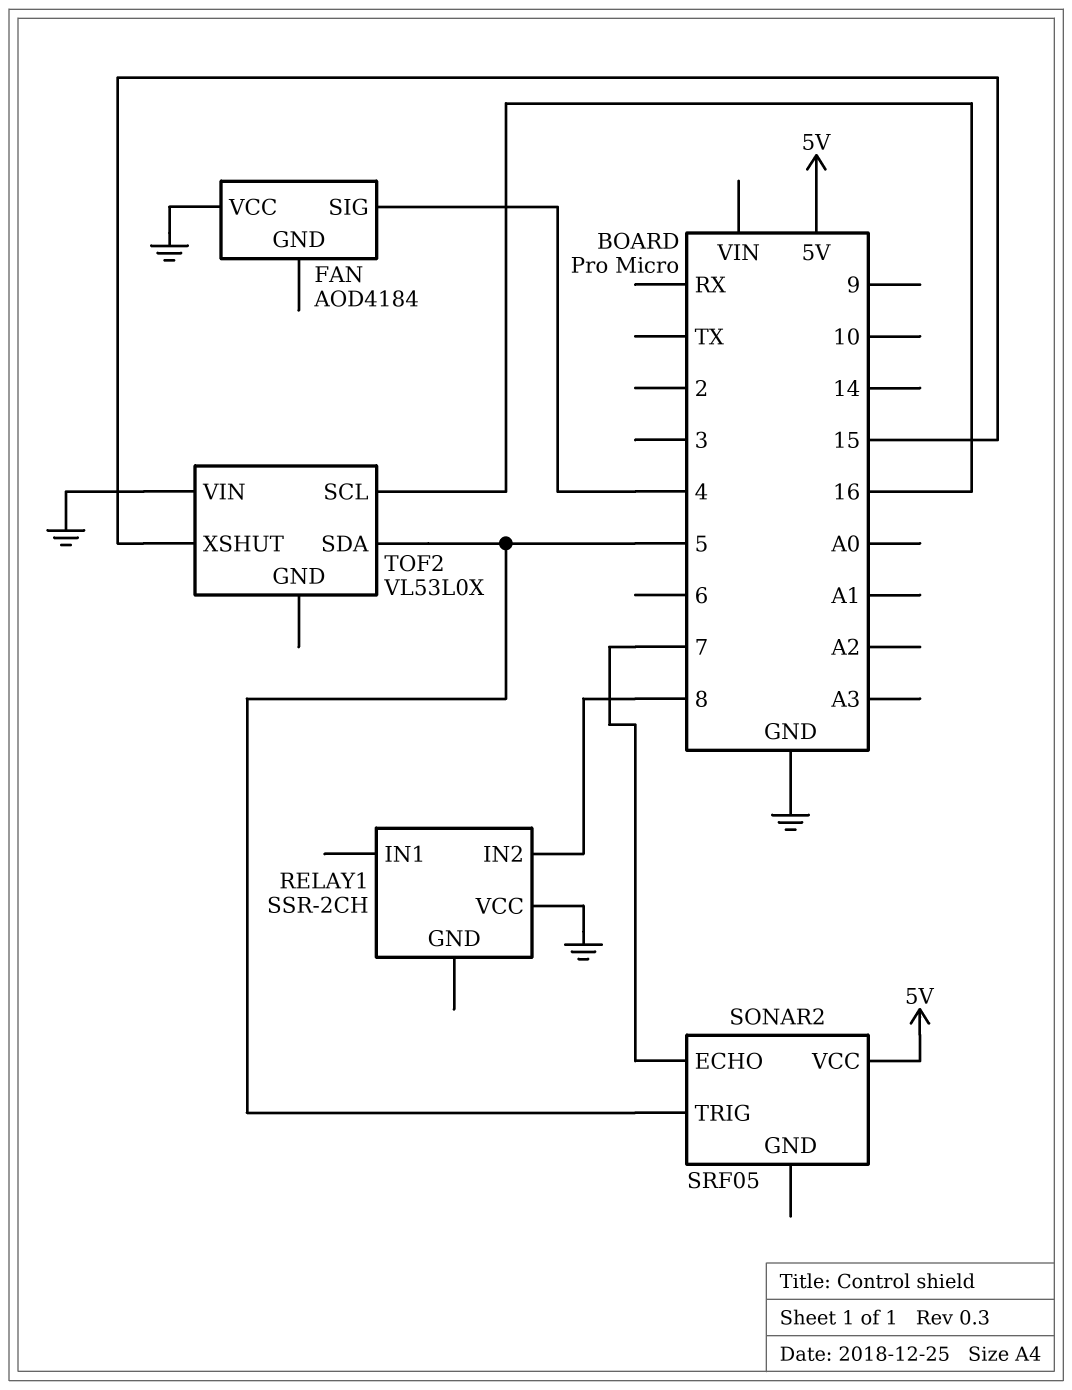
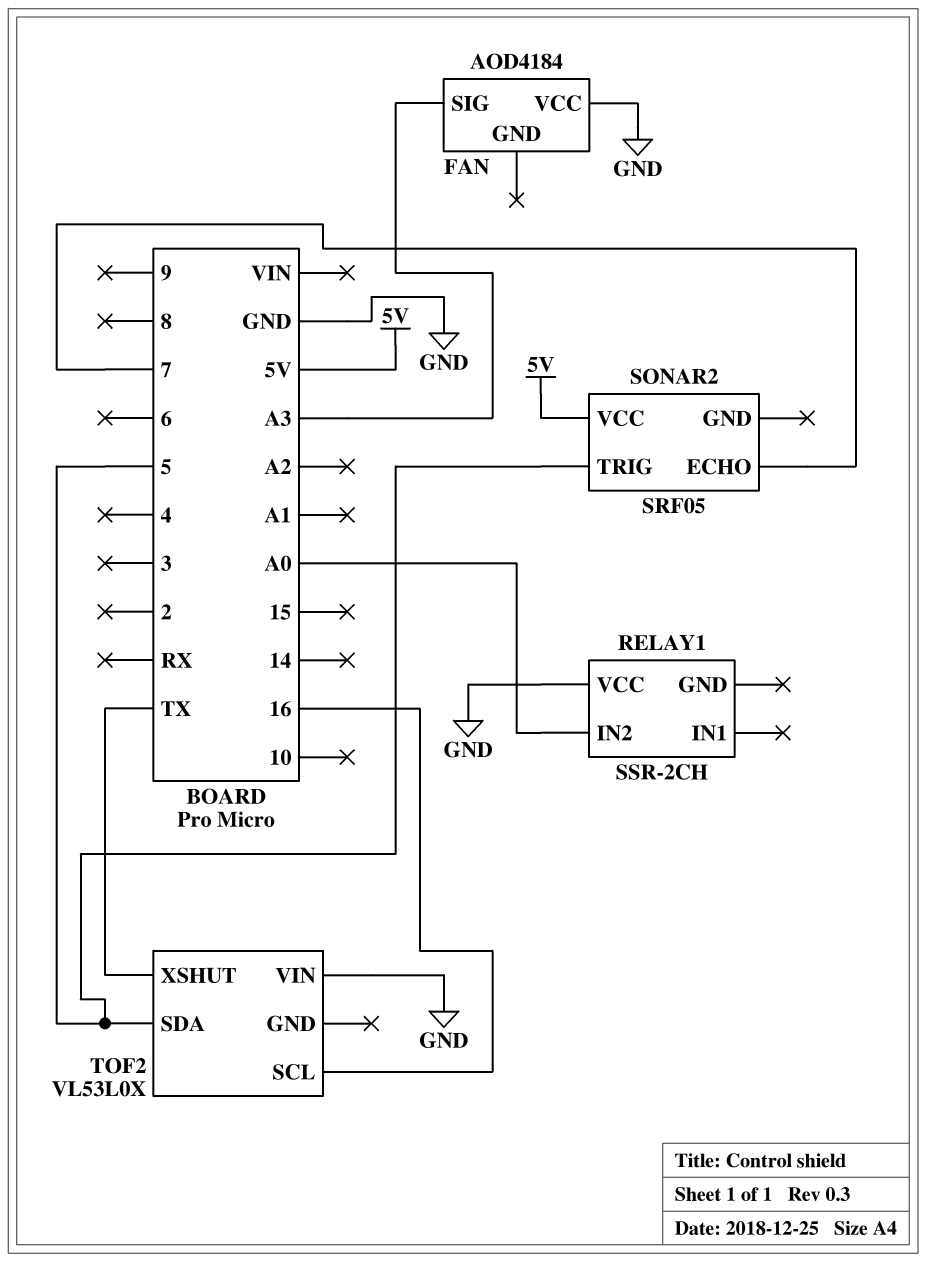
FAN pin SIG: 4 -> A3
RELAY1 pin IN2: 8 -> A0
TOF2 pin XSHUT: 15 -> TX

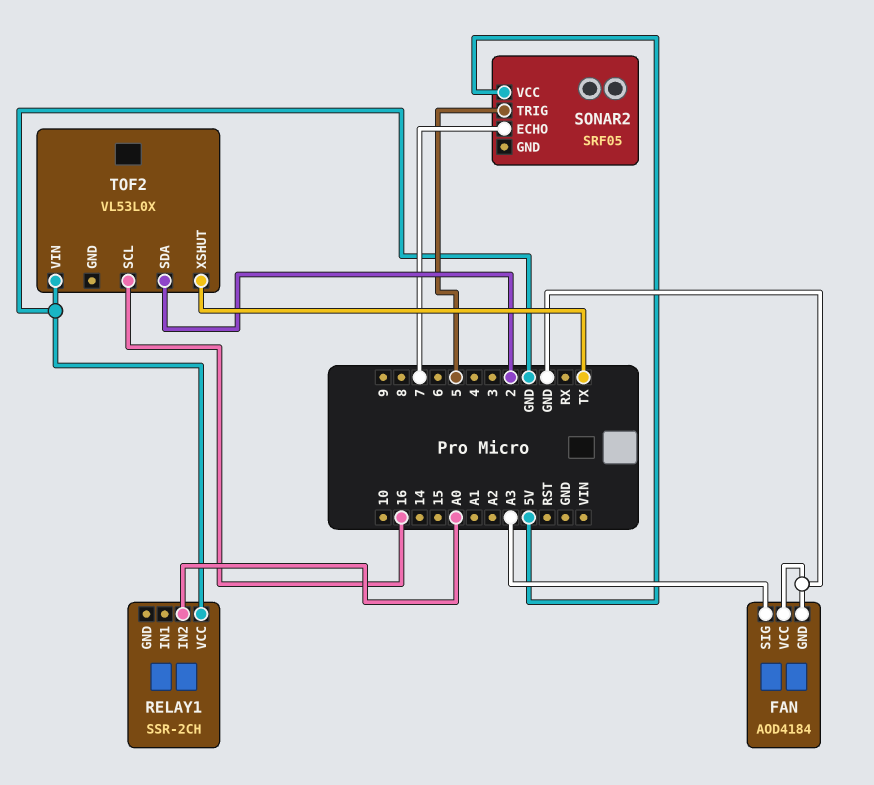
FAN pin GND: none -> GND
TOF2 pin SDA: 5 -> 2

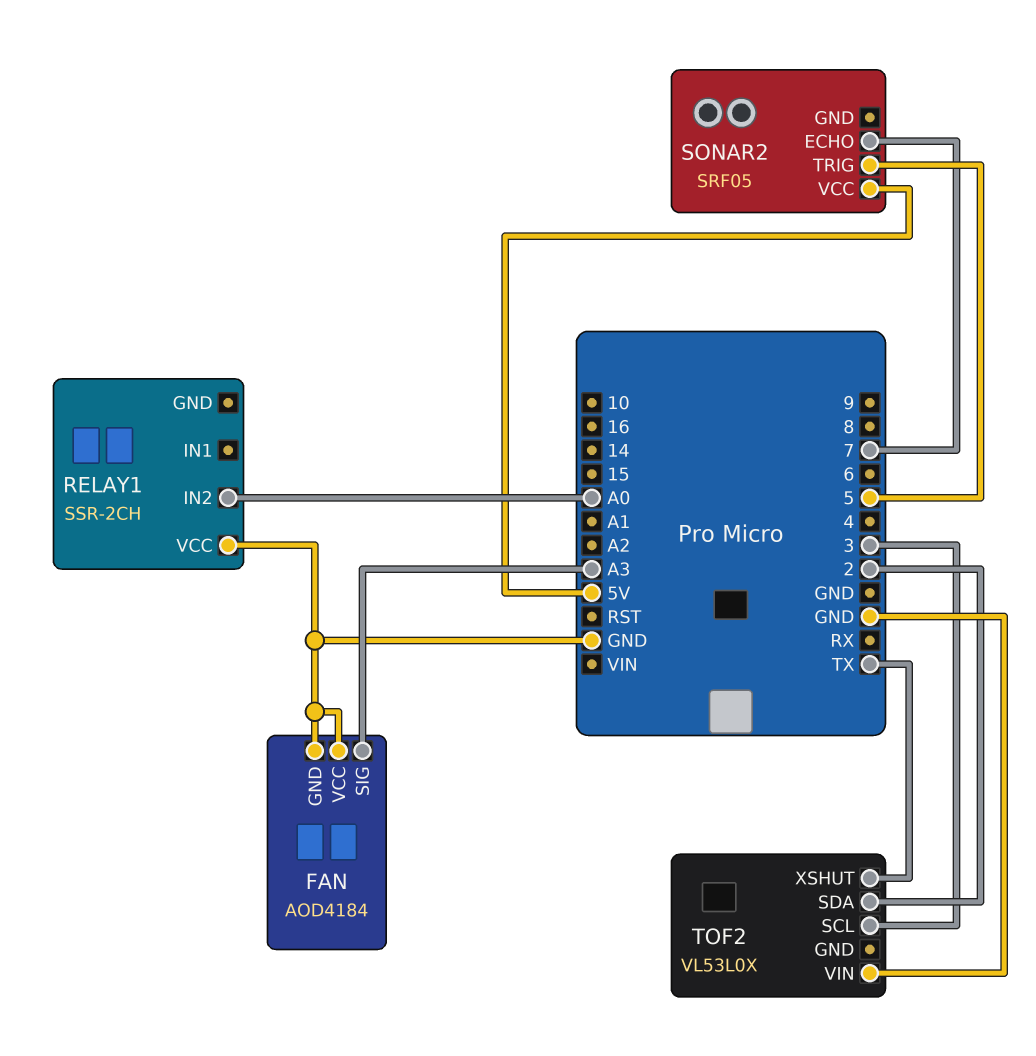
TOF2 pin SCL: 16 -> 3

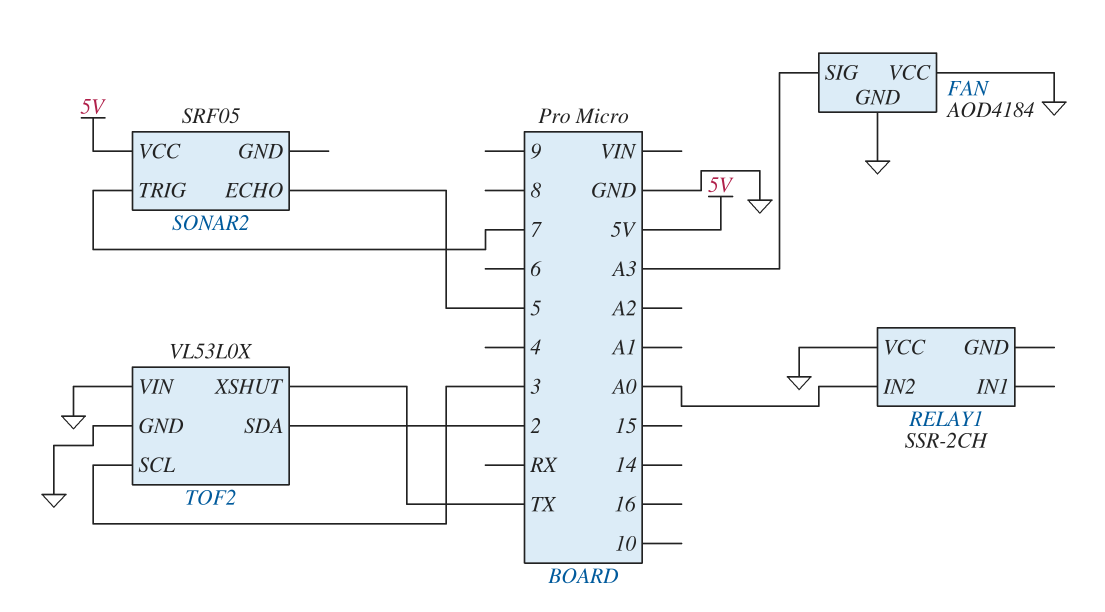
SONAR2 pin ECHO: 7 -> 5
SONAR2 pin TRIG: 5 -> 7
TOF2 pin GND: none -> GND

